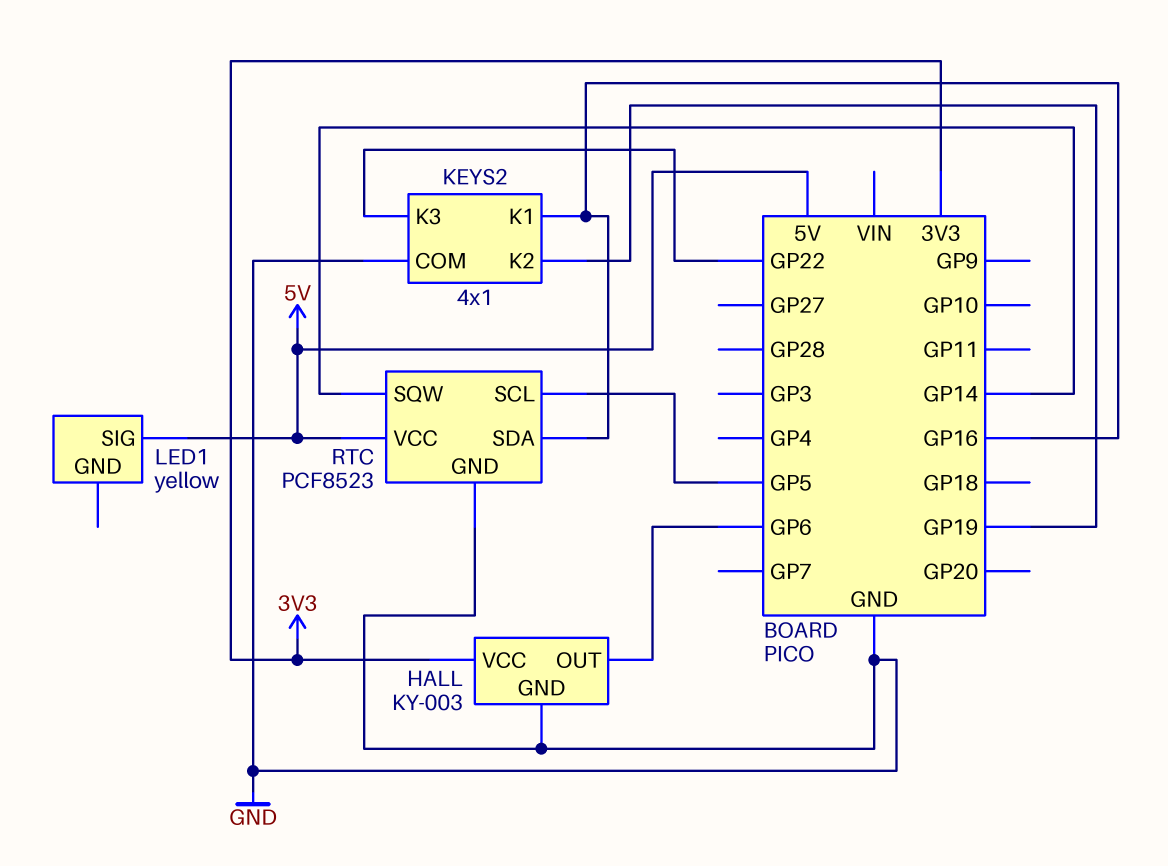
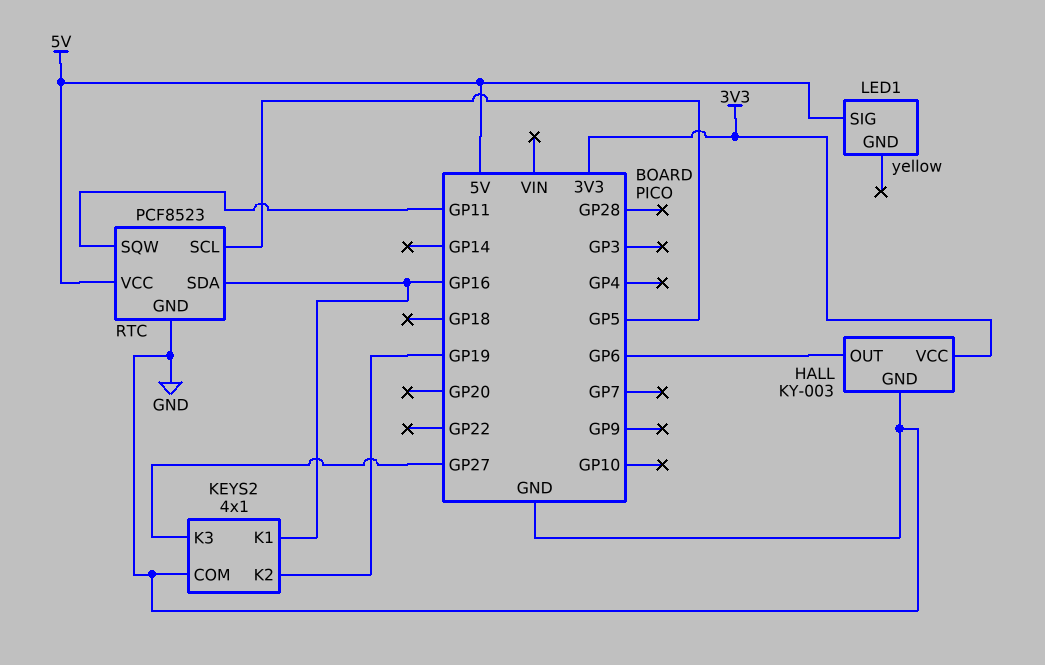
KEYS2 pin K3: GP22 -> GP27
RTC pin SQW: GP14 -> GP11

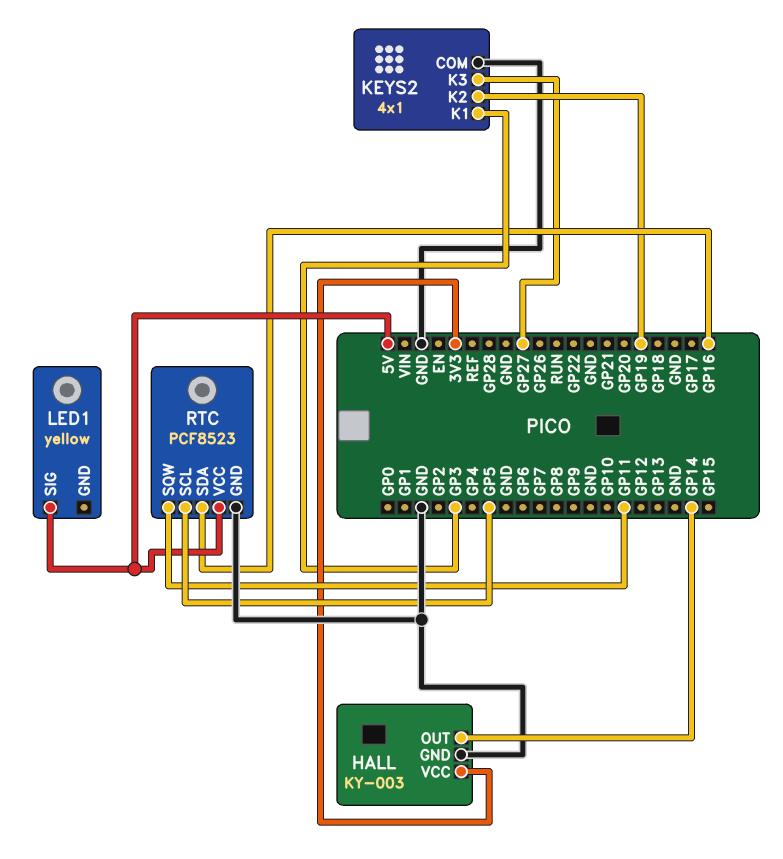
HALL pin OUT: GP6 -> GP14
KEYS2 pin K1: GP16 -> GP3

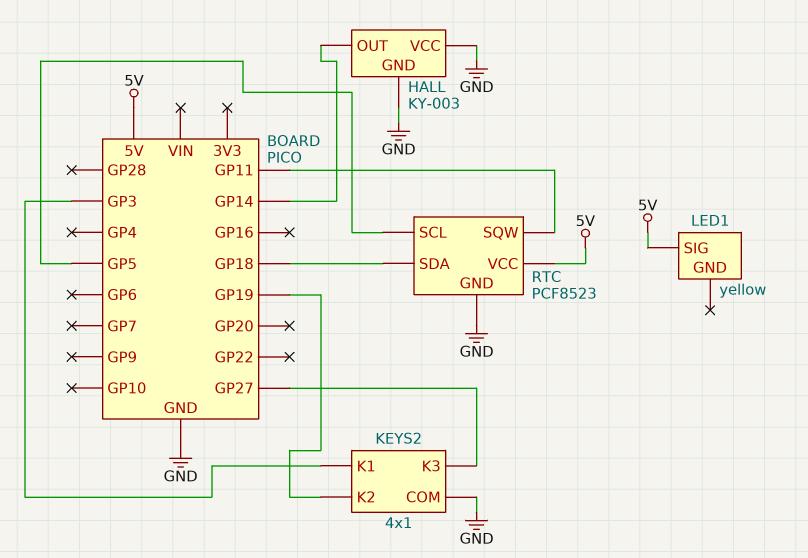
HALL pin VCC: 3V3 -> GND
RTC pin SDA: GP16 -> GP18

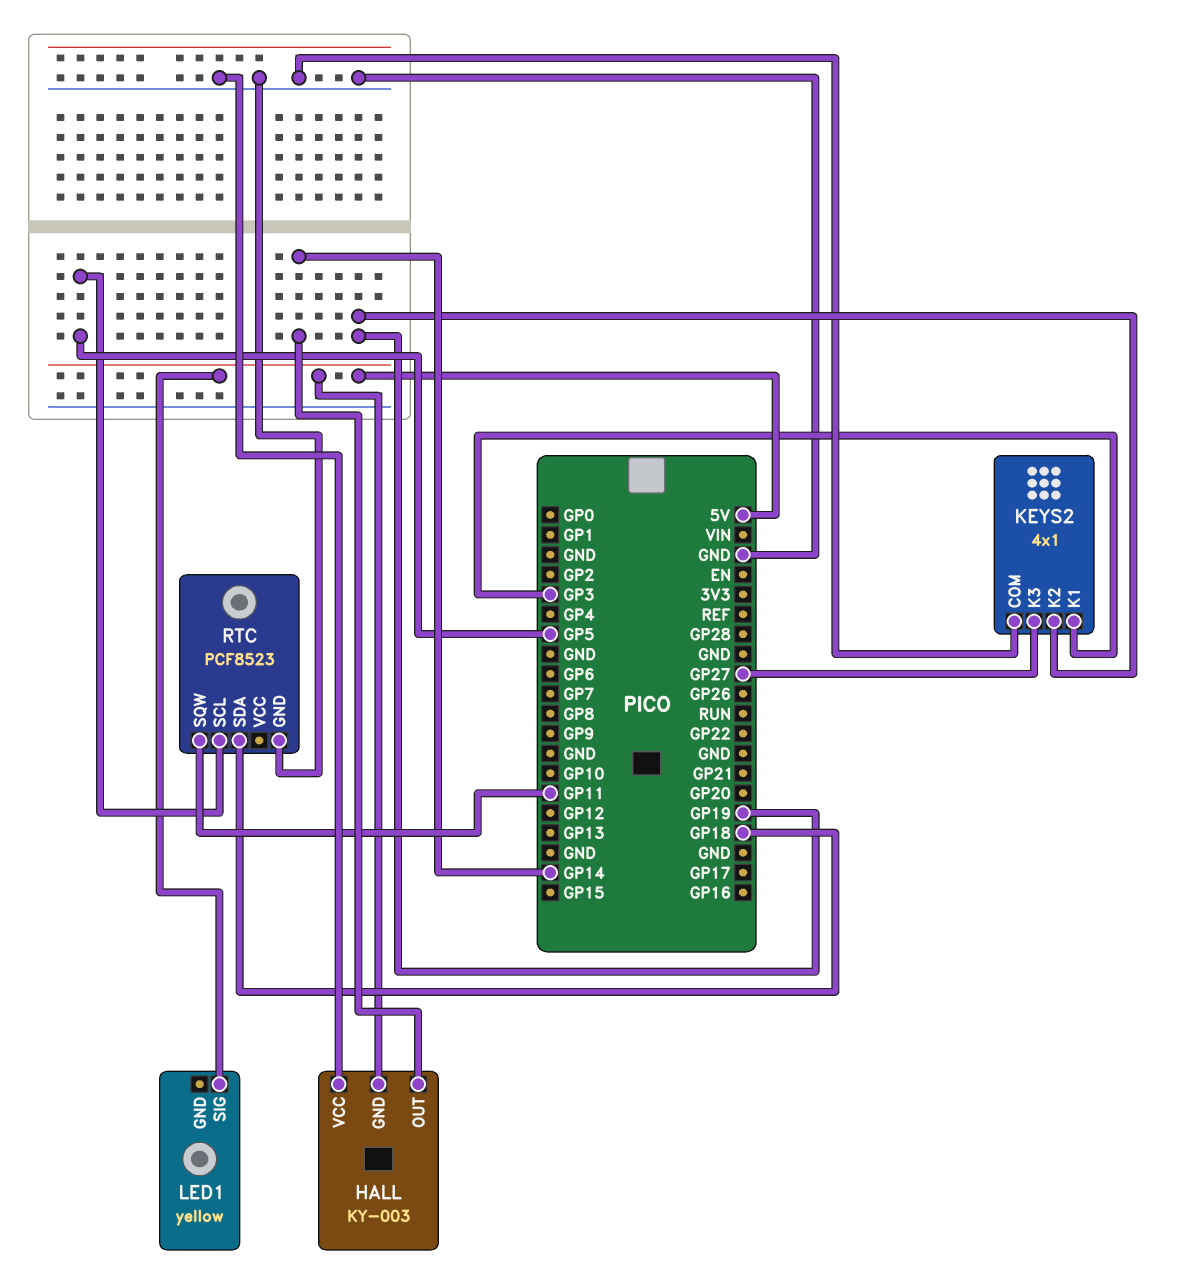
HALL pin GND: GND -> 5V
RTC pin VCC: 5V -> none

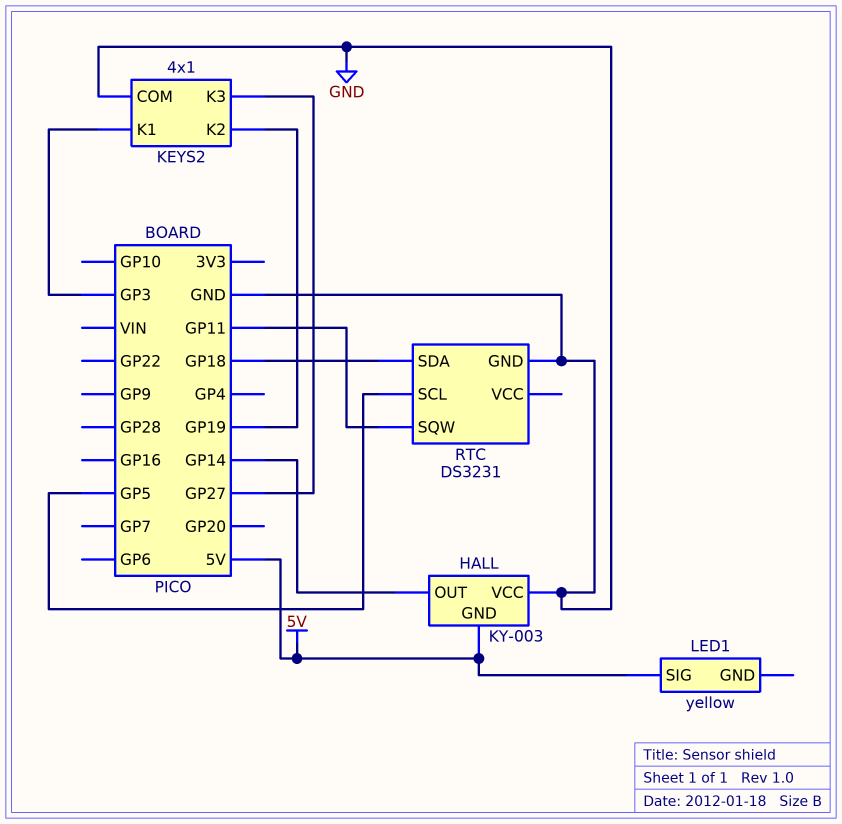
RTC: PCF8523 -> DS3231

